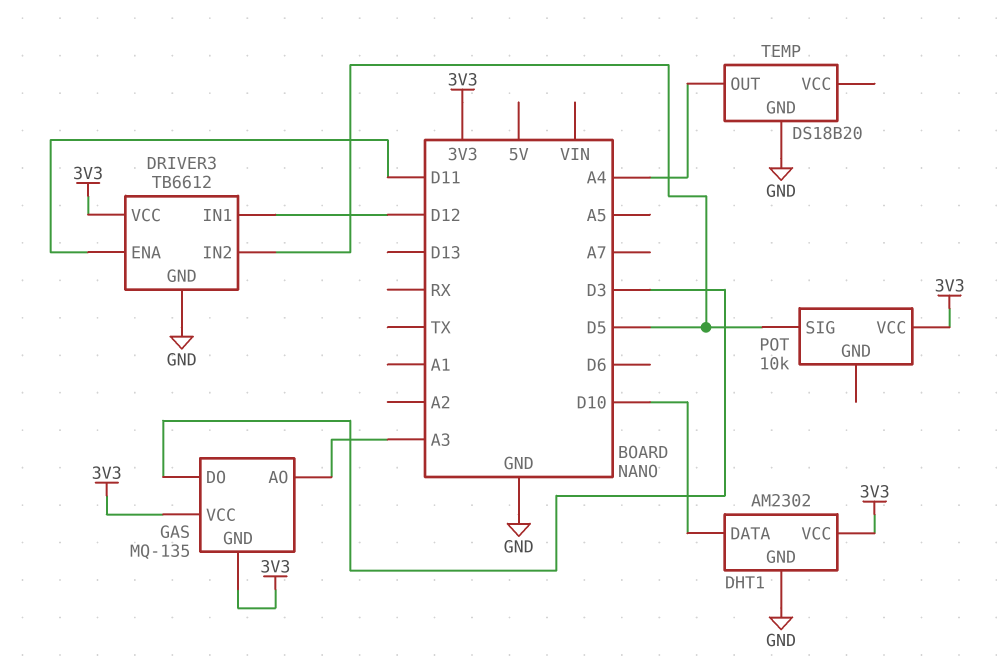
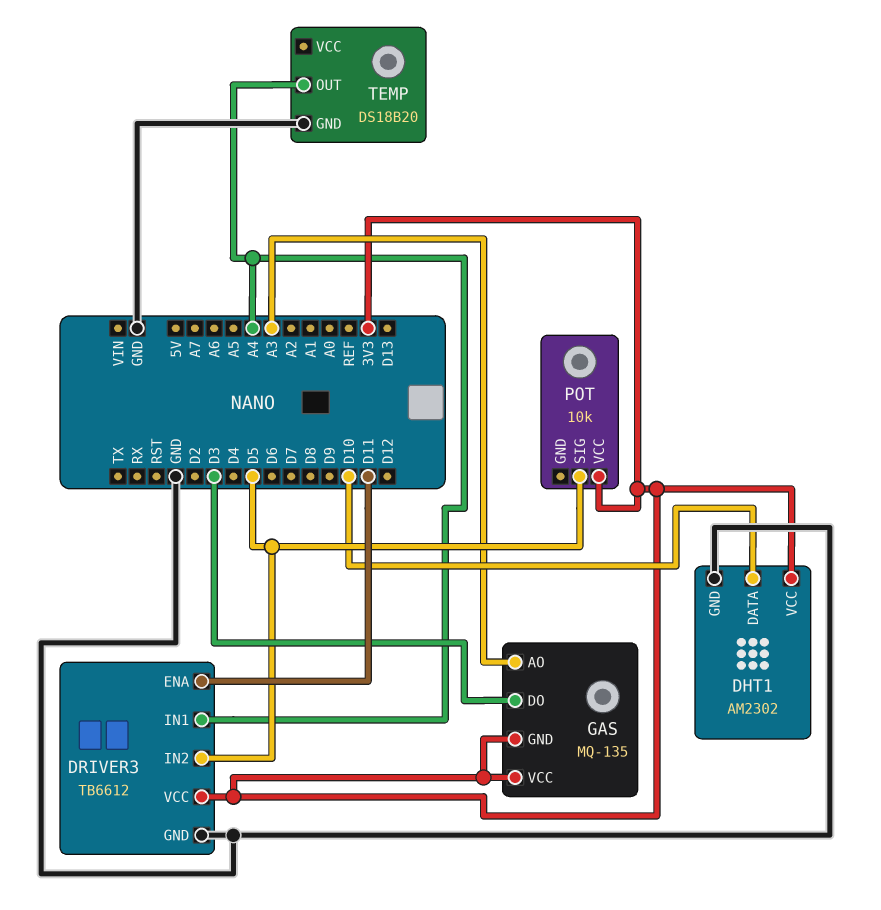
DRIVER3 pin IN1: D12 -> A4

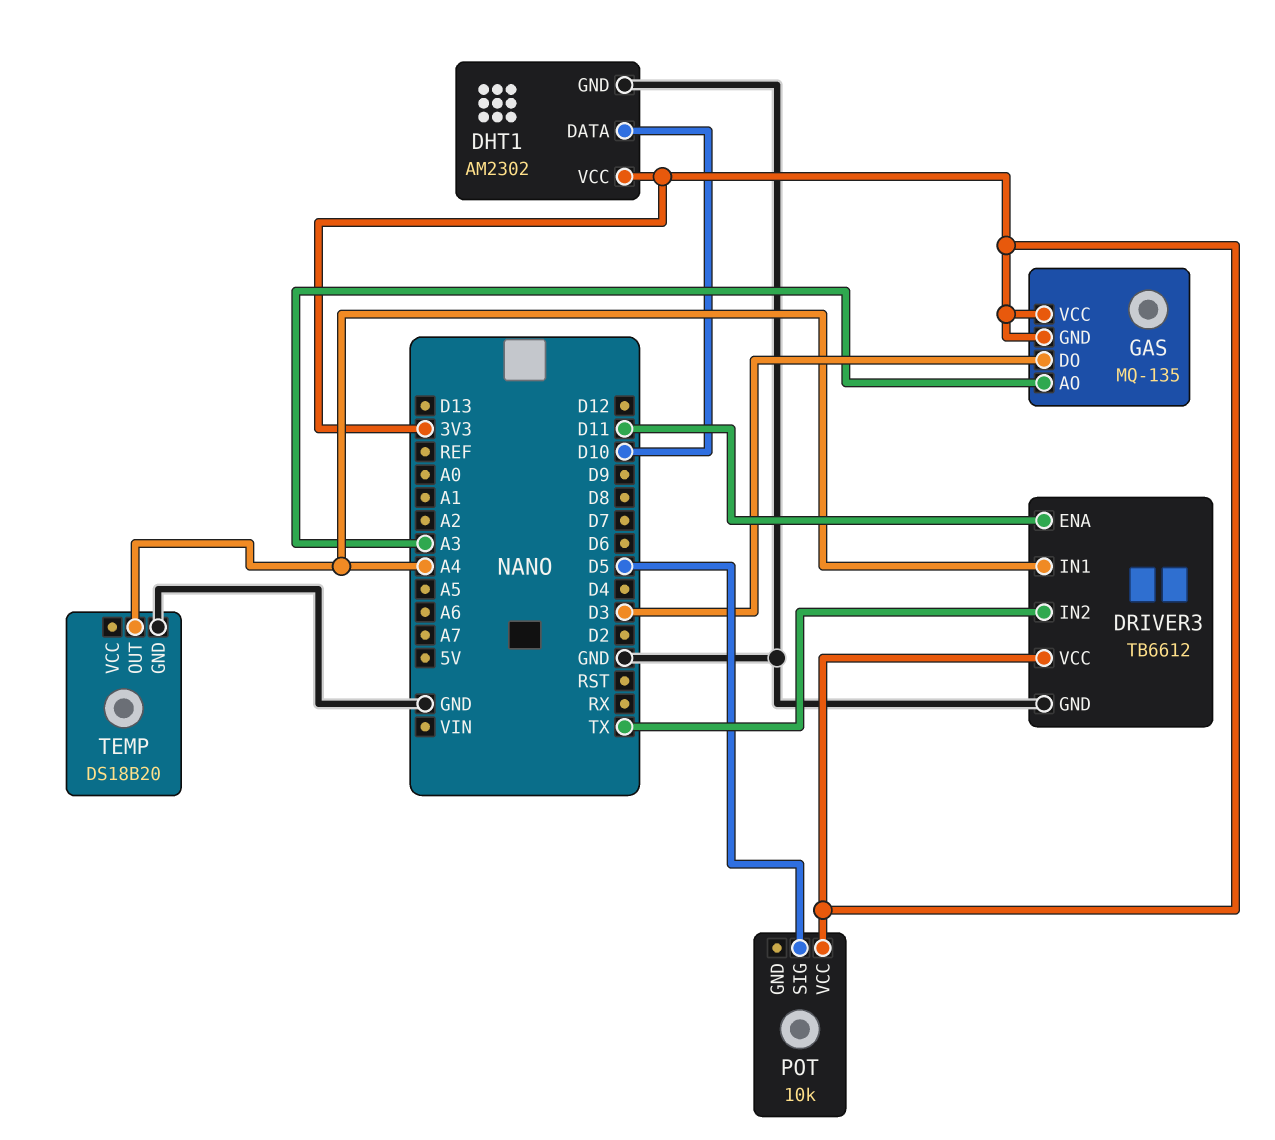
DRIVER3 pin IN2: D5 -> TX

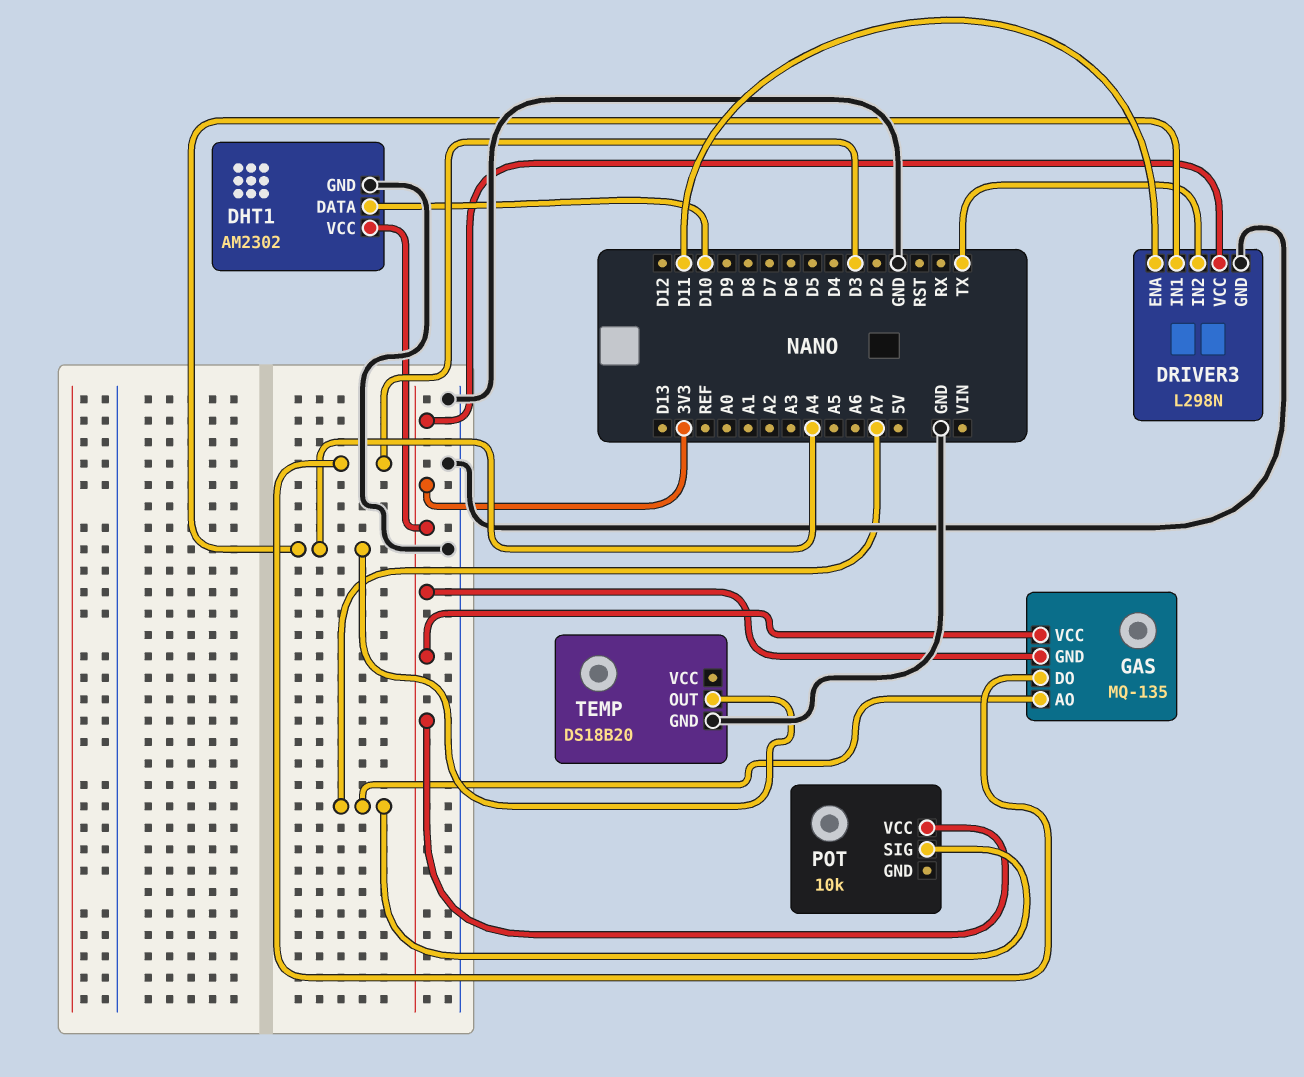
DRIVER3: TB6612 -> L298N
GAS pin AO: A3 -> A7
POT pin SIG: D5 -> A7

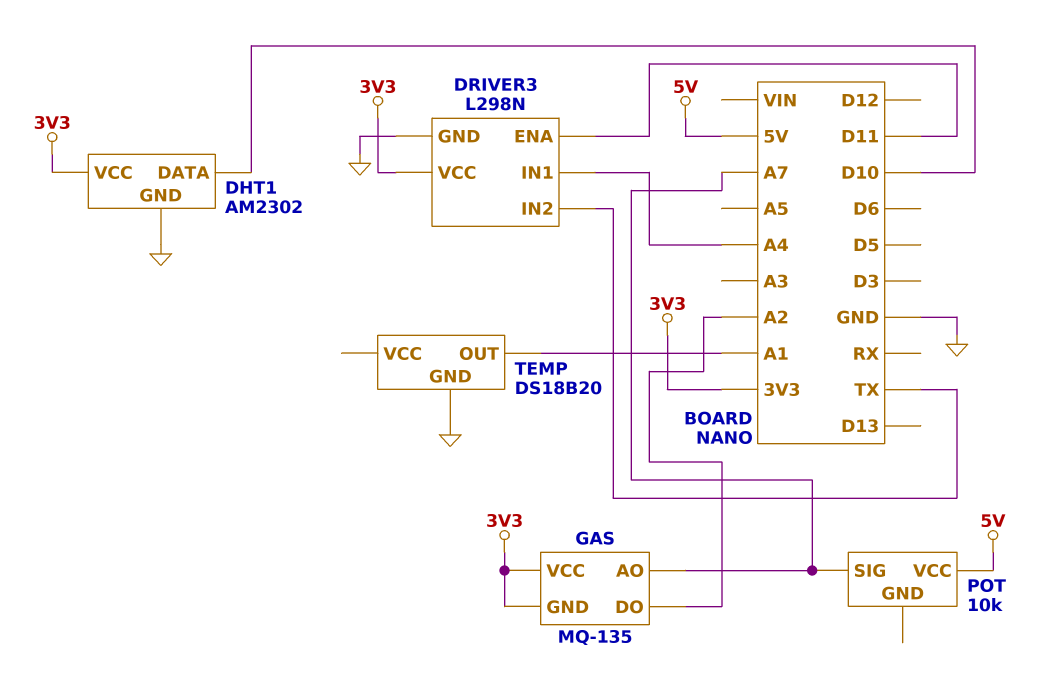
GAS pin DO: D3 -> A2
POT pin VCC: 3V3 -> 5V
TEMP pin OUT: A4 -> A1

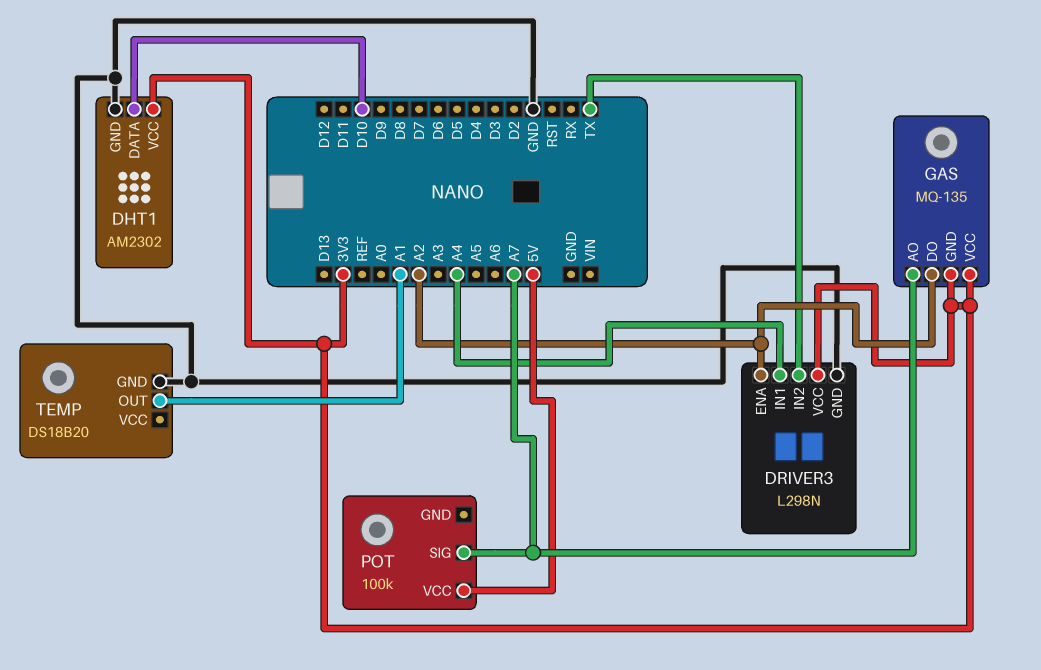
DRIVER3 pin ENA: D11 -> A2
POT: 10k -> 100k

